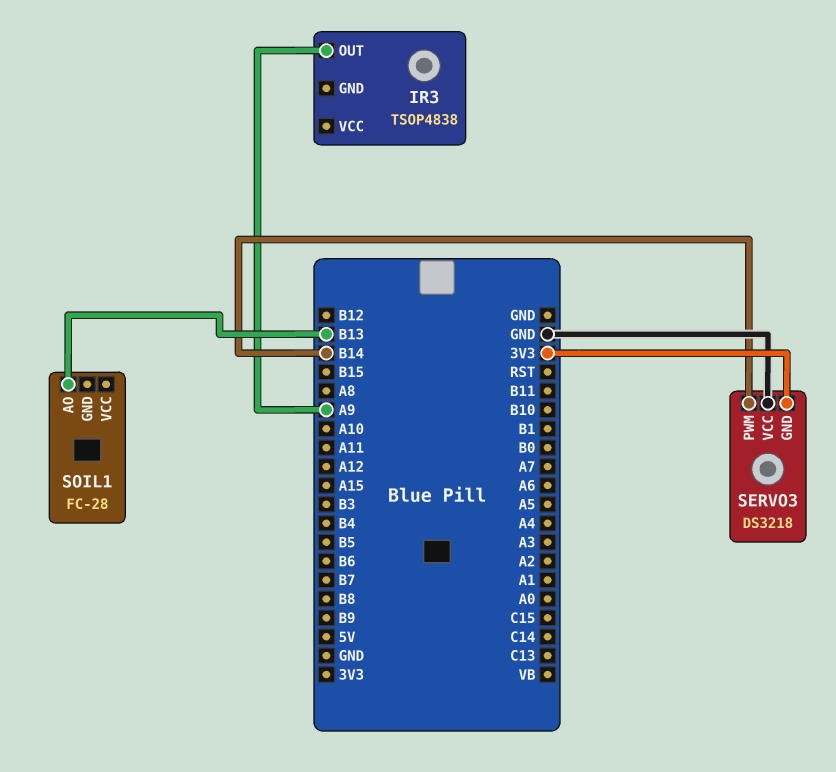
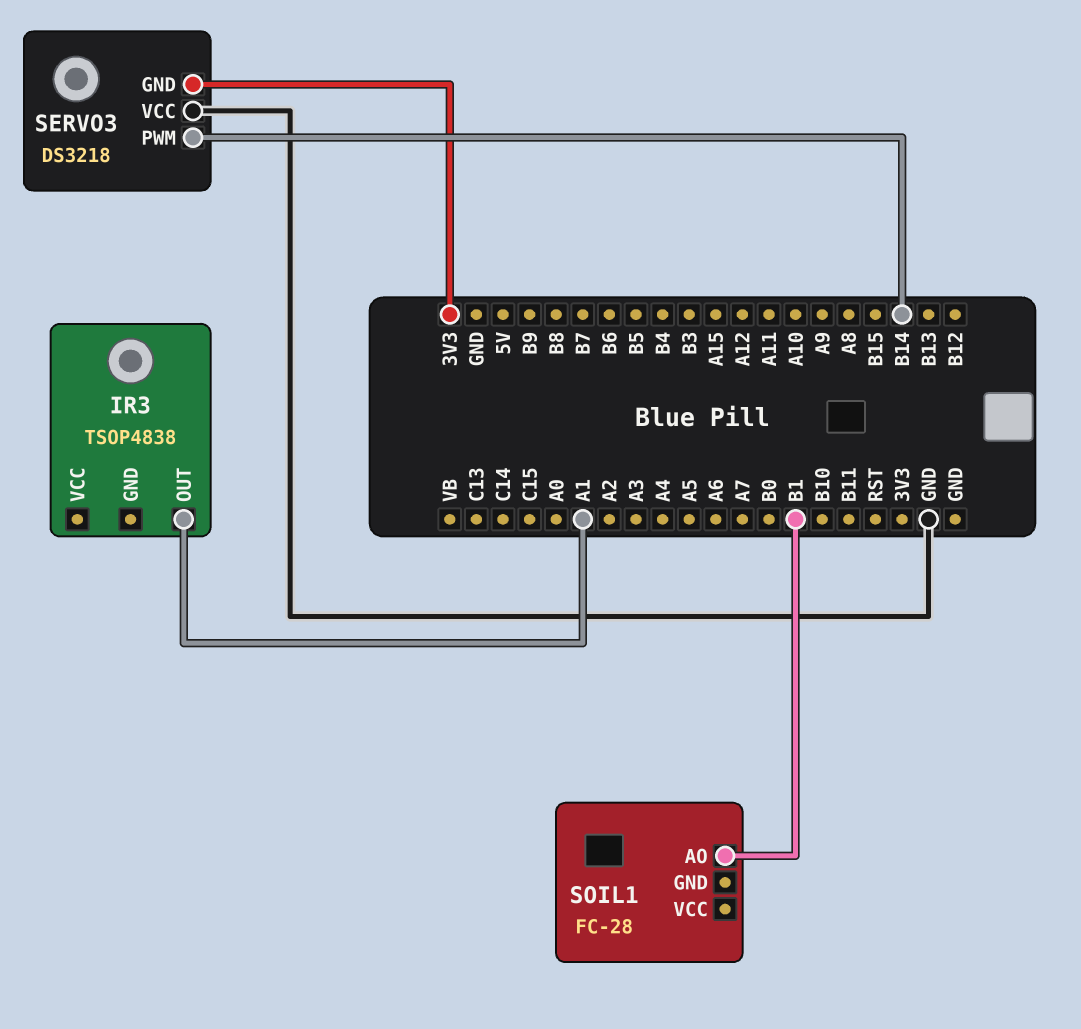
IR3 pin OUT: A9 -> A1
SOIL1 pin AO: B13 -> B1

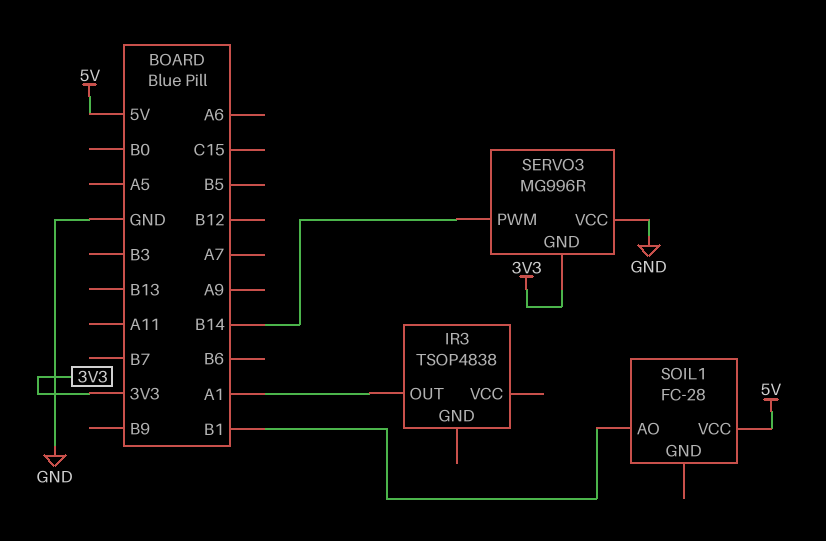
SERVO3: DS3218 -> MG996R
SOIL1 pin VCC: none -> 5V

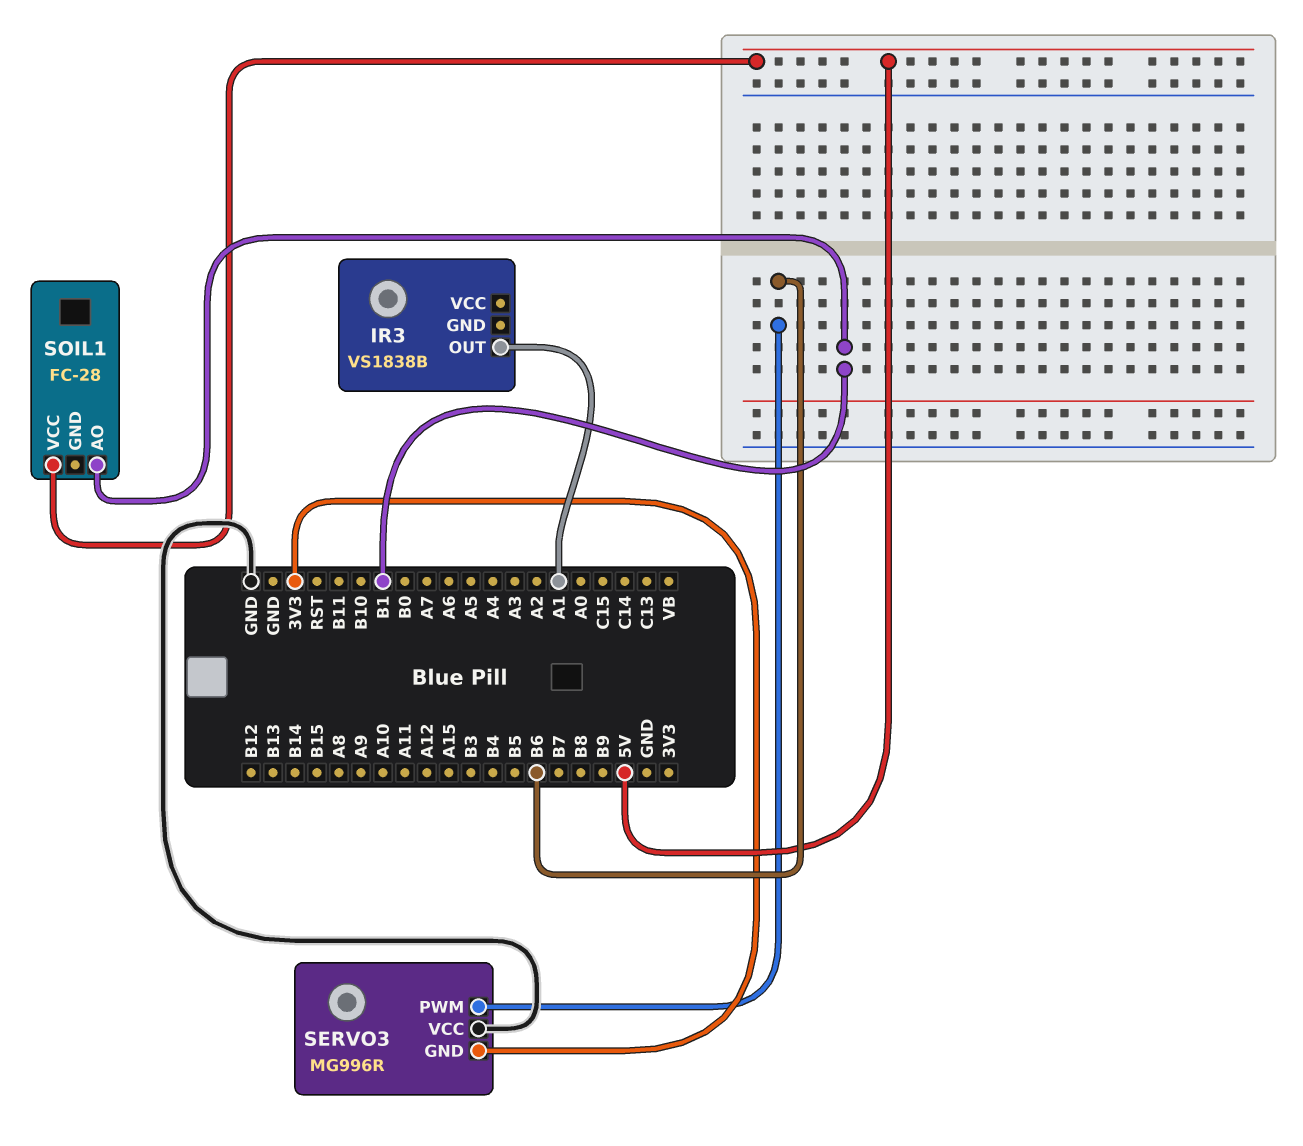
IR3: TSOP4838 -> VS1838B
SERVO3 pin PWM: B14 -> B6

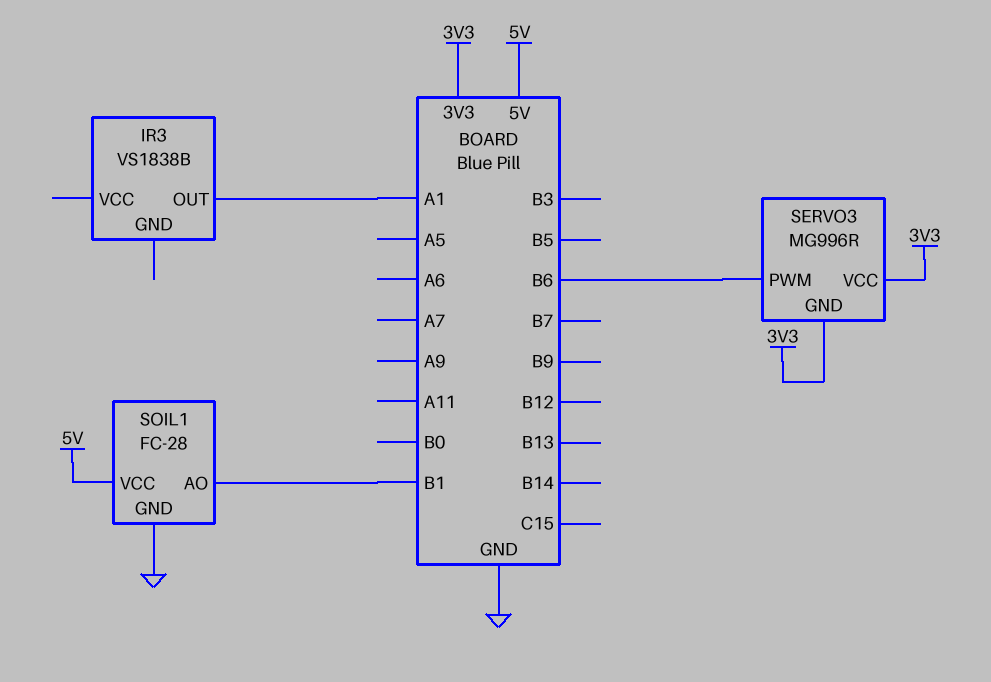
SERVO3 pin VCC: GND -> 3V3
SOIL1 pin GND: none -> GND

